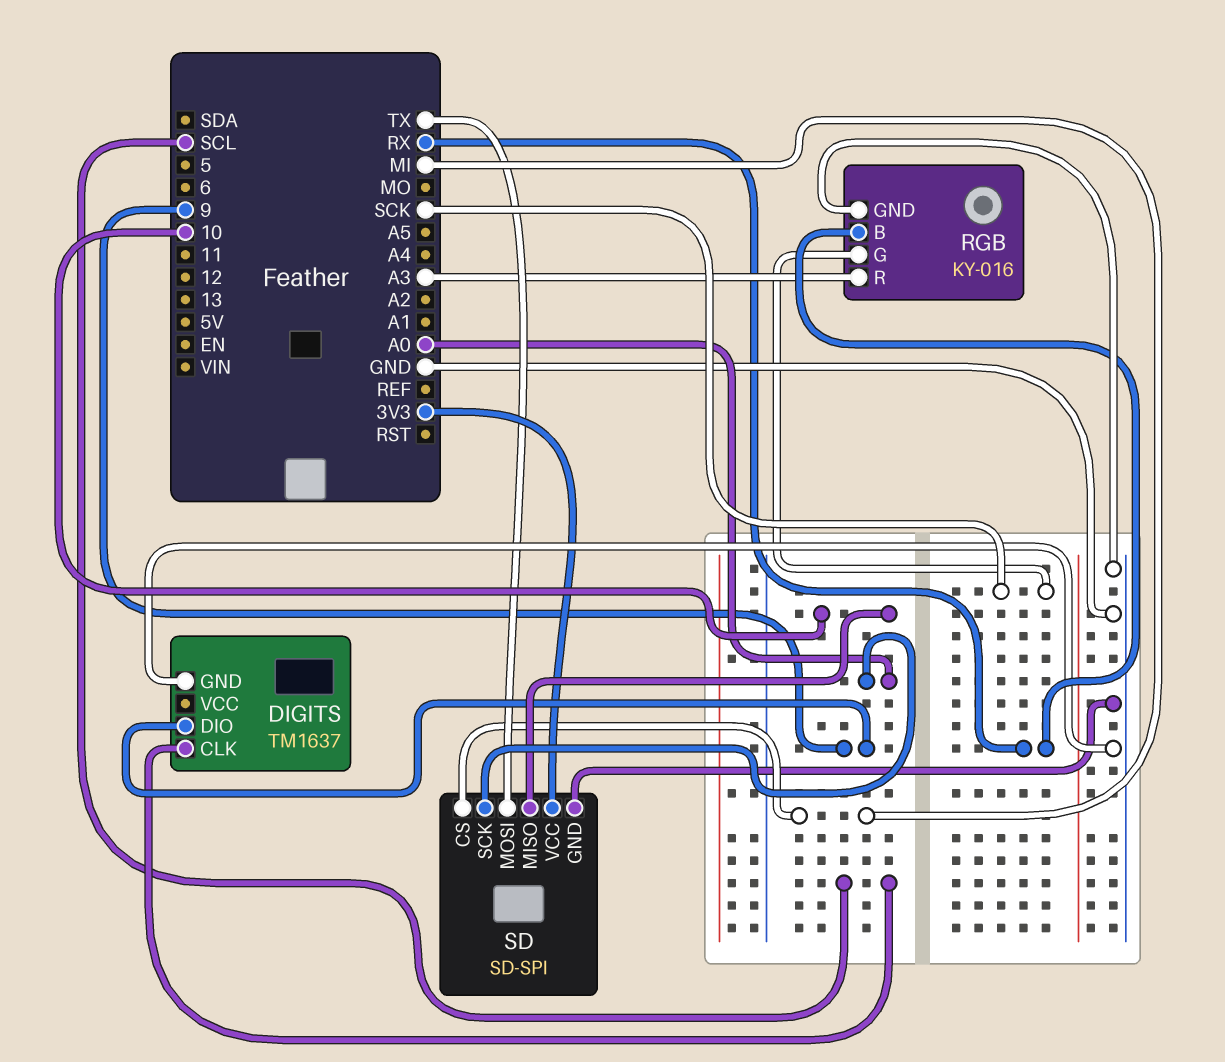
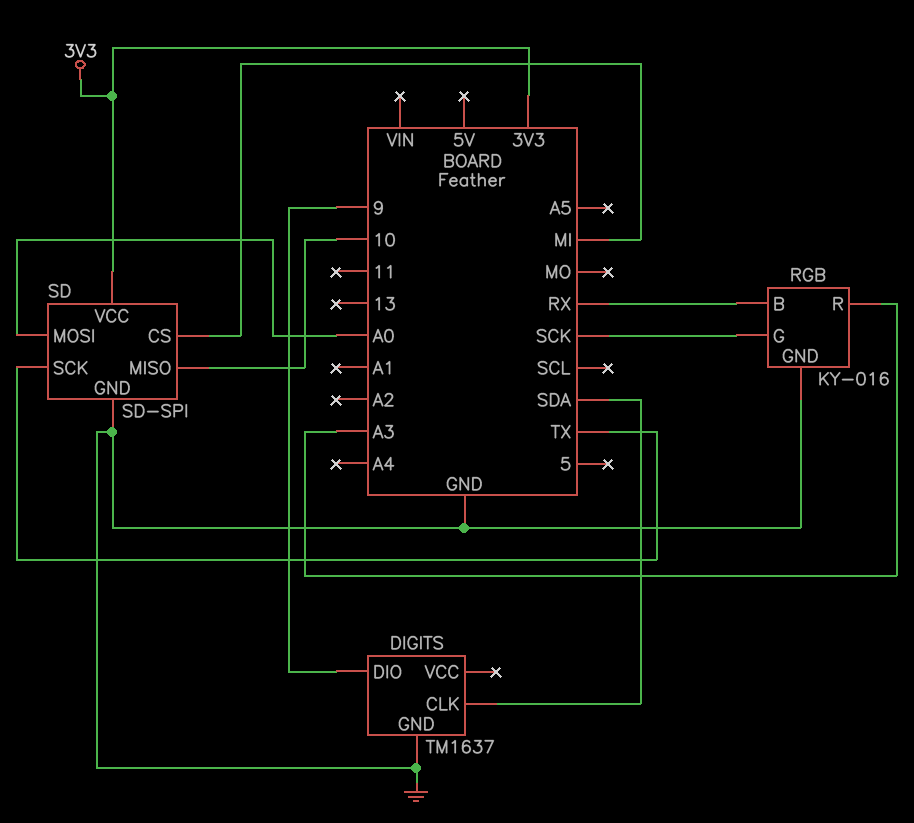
DIGITS pin CLK: SCL -> SDA
SD pin MOSI: TX -> A0
SD pin SCK: A0 -> TX

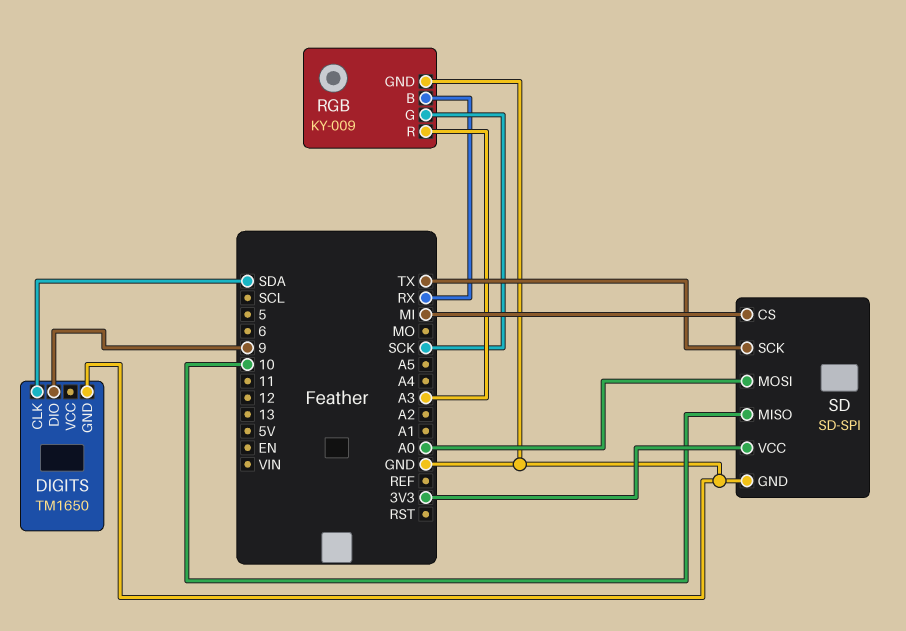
DIGITS: TM1637 -> TM1650
RGB: KY-016 -> KY-009

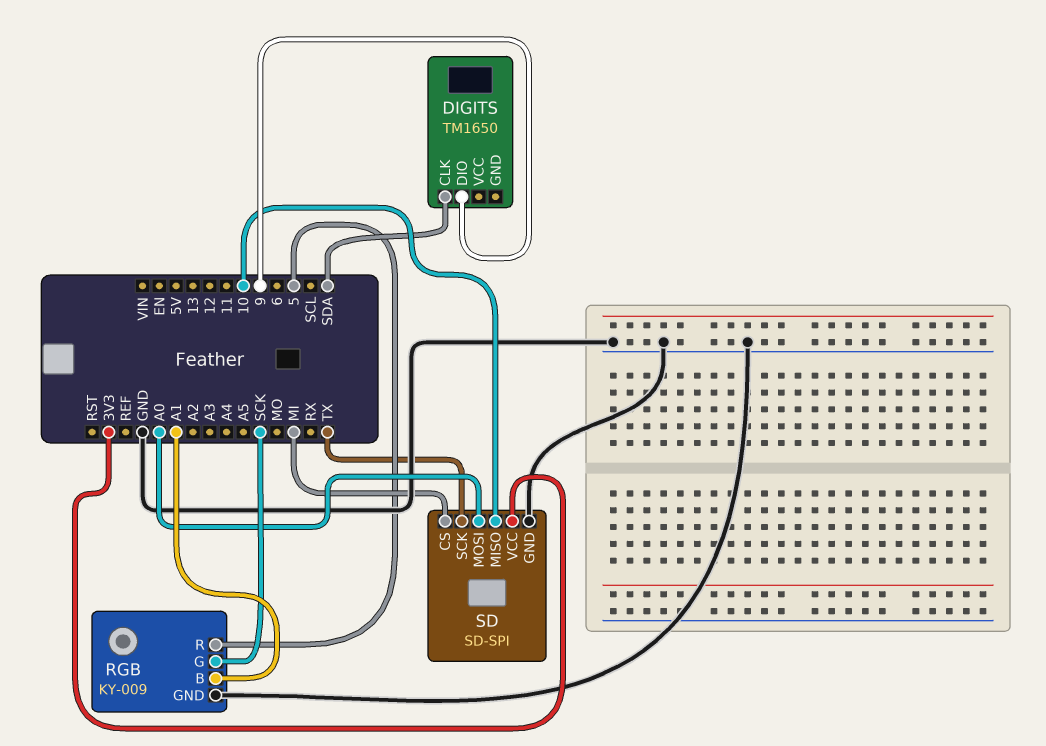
DIGITS pin GND: GND -> none
RGB pin B: RX -> A1
RGB pin R: A3 -> 5

